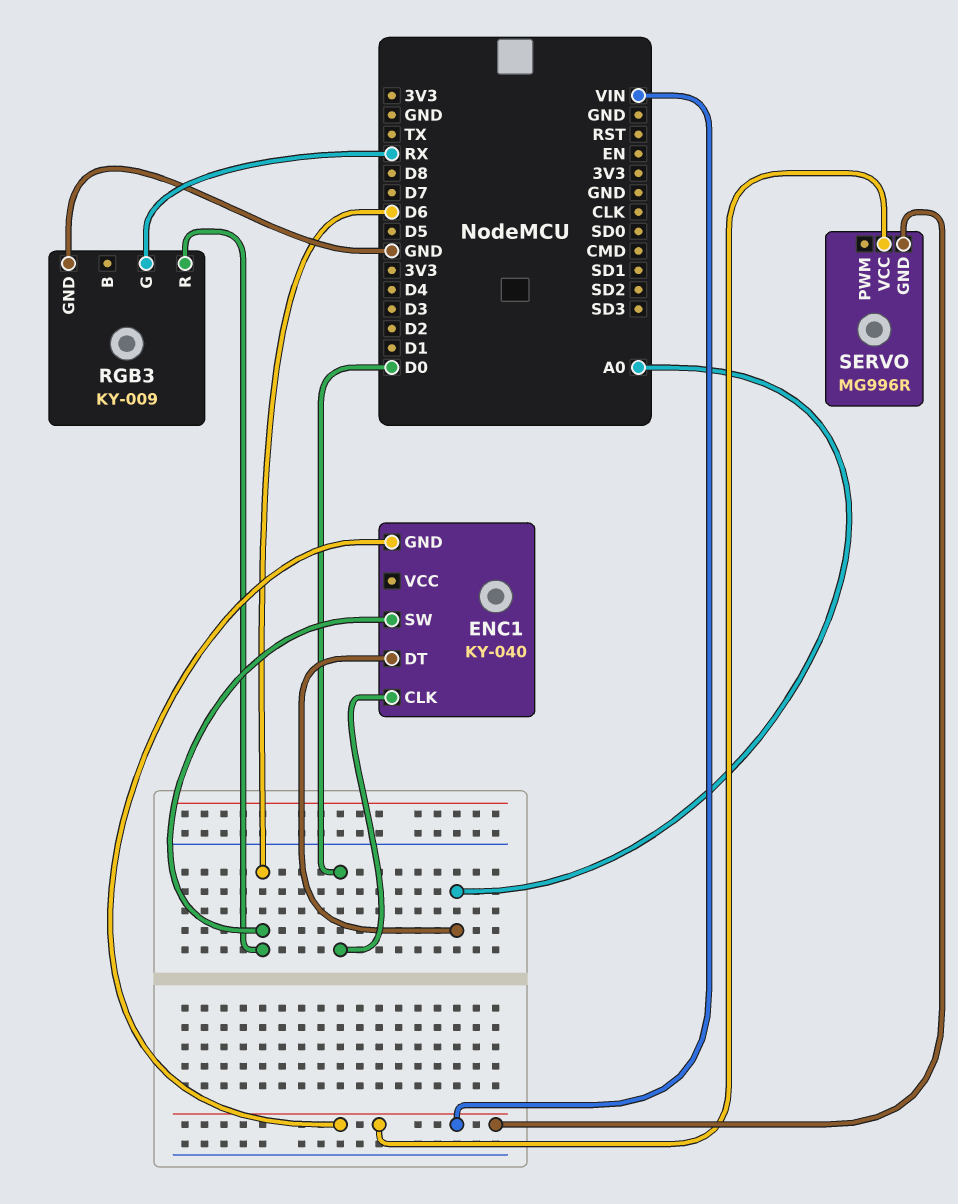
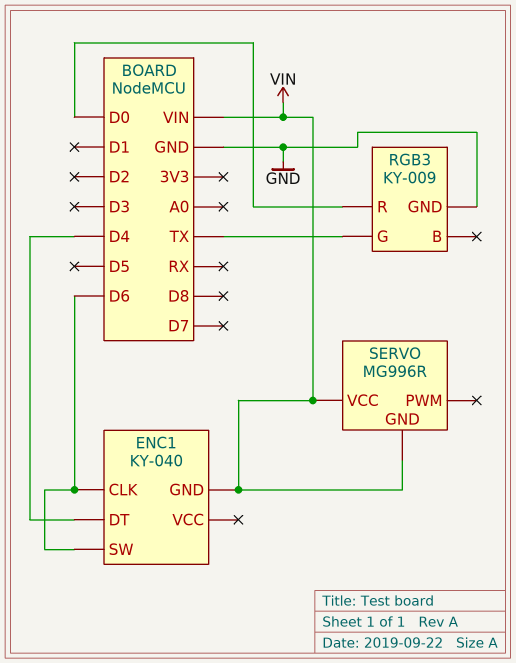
ENC1 pin CLK: D0 -> D6
ENC1 pin DT: A0 -> D4
RGB3 pin G: RX -> TX
RGB3 pin R: D6 -> D0

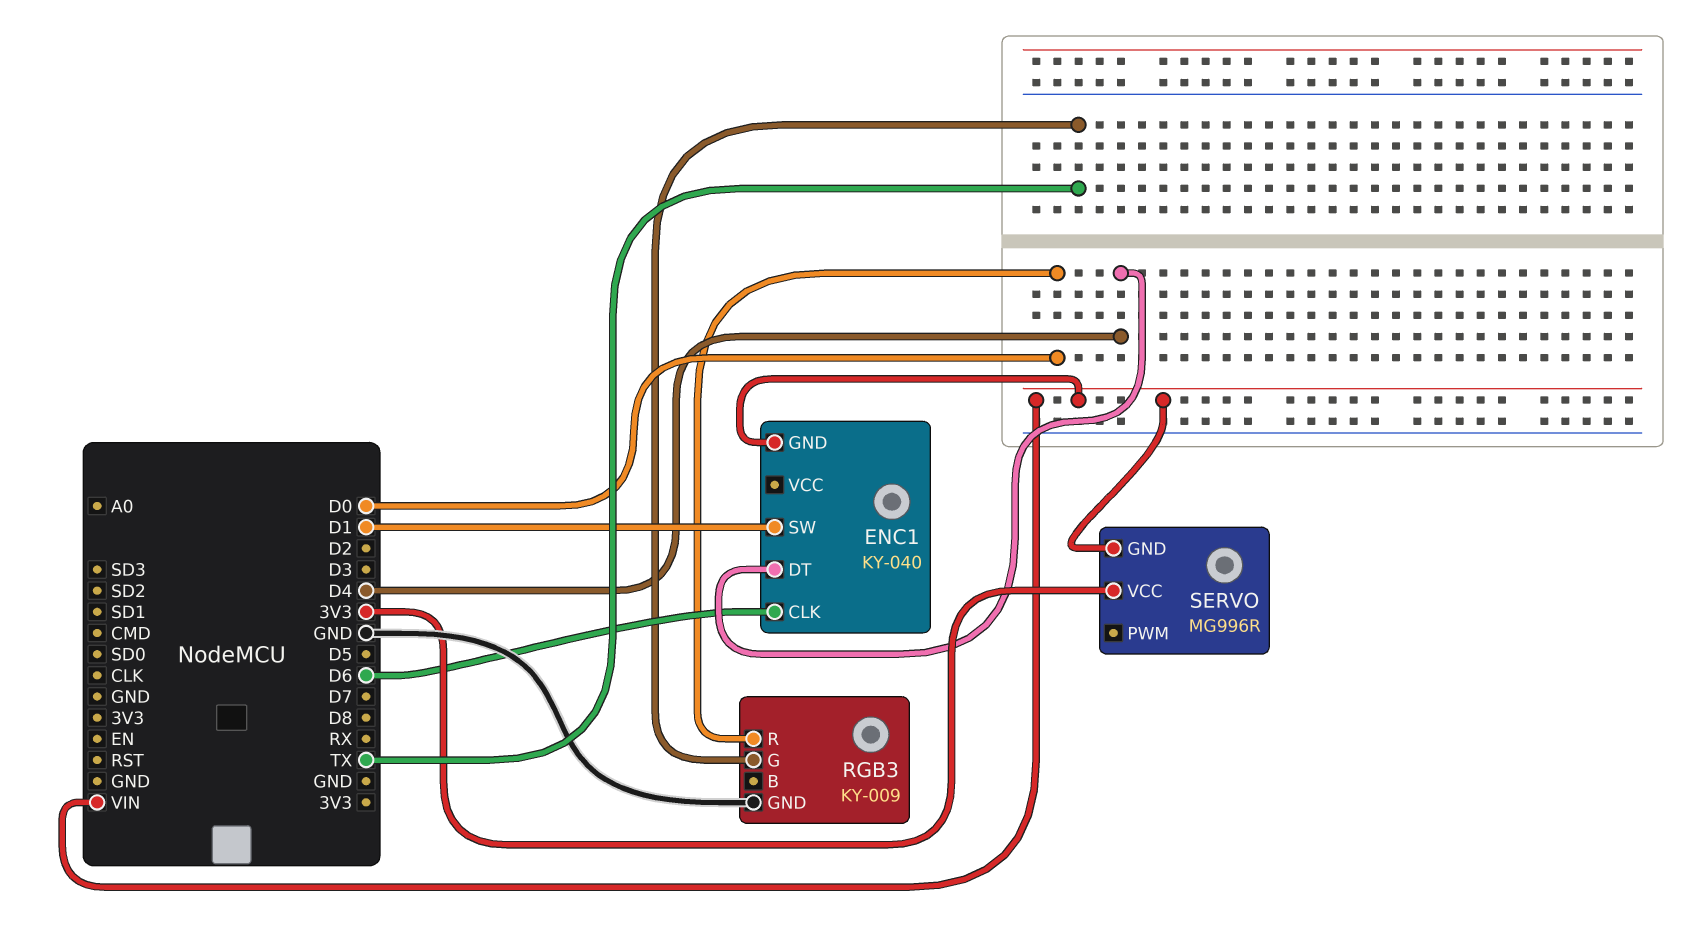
ENC1 pin SW: D6 -> D1
SERVO pin VCC: VIN -> 3V3

